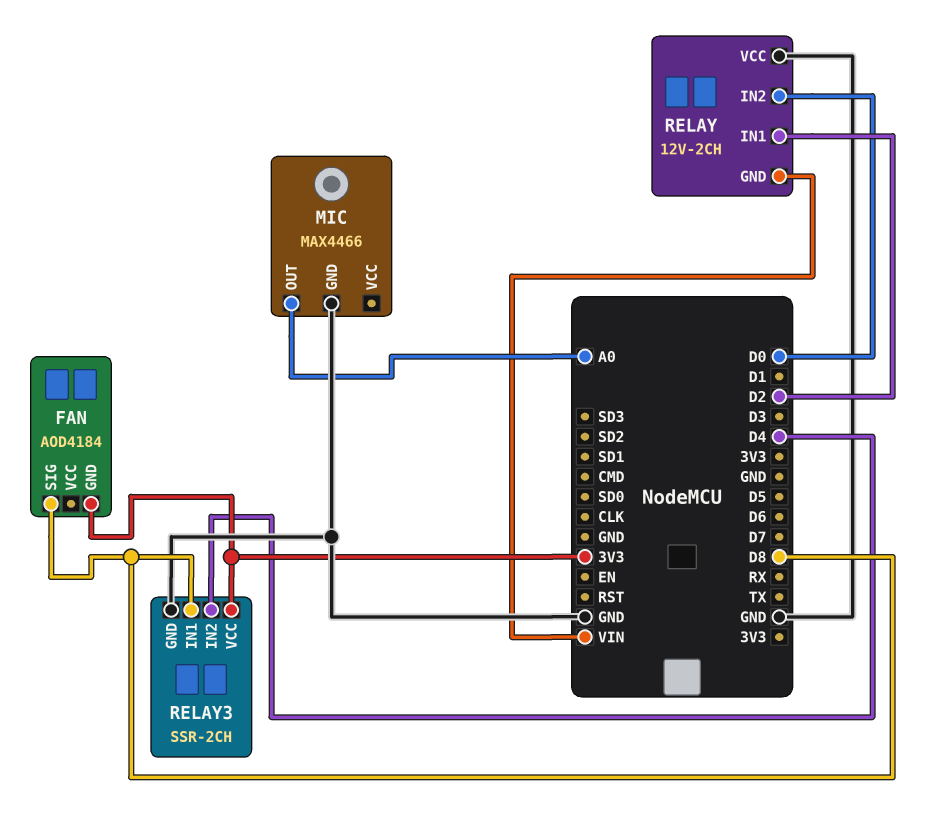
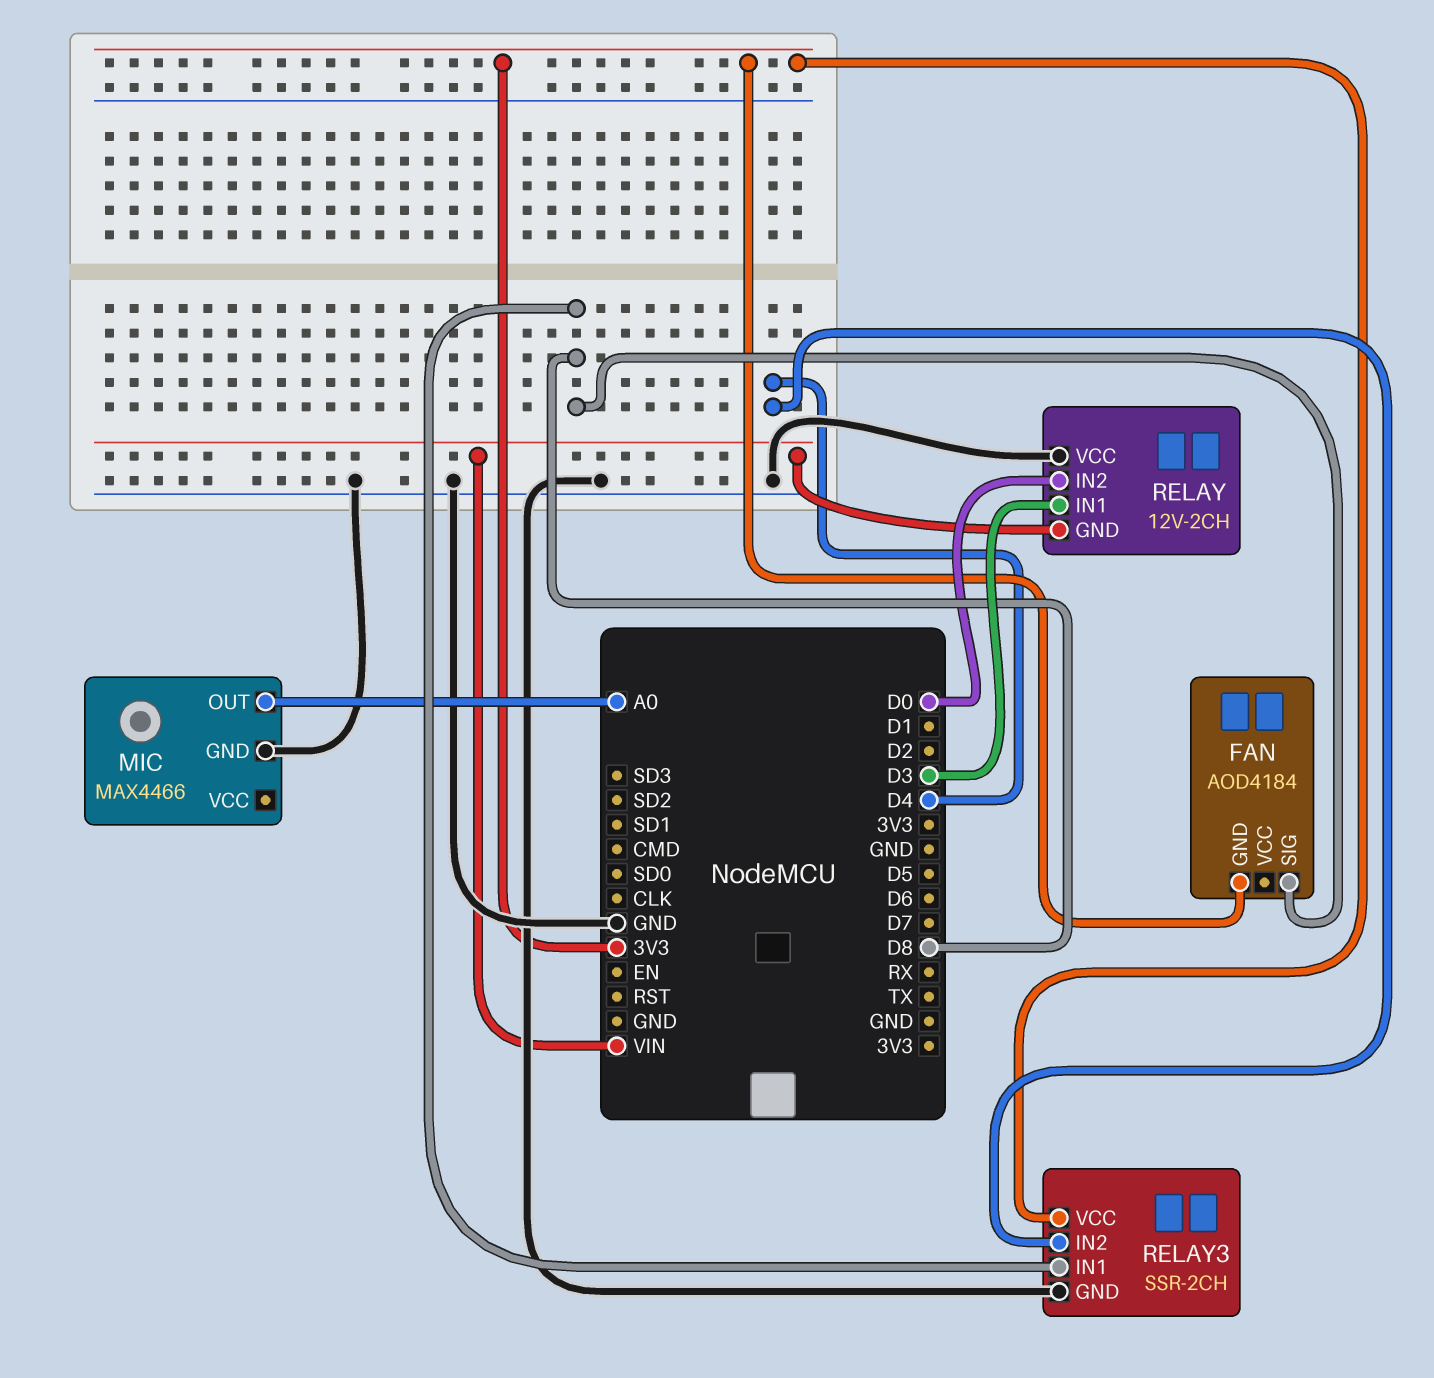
RELAY pin IN1: D2 -> D3

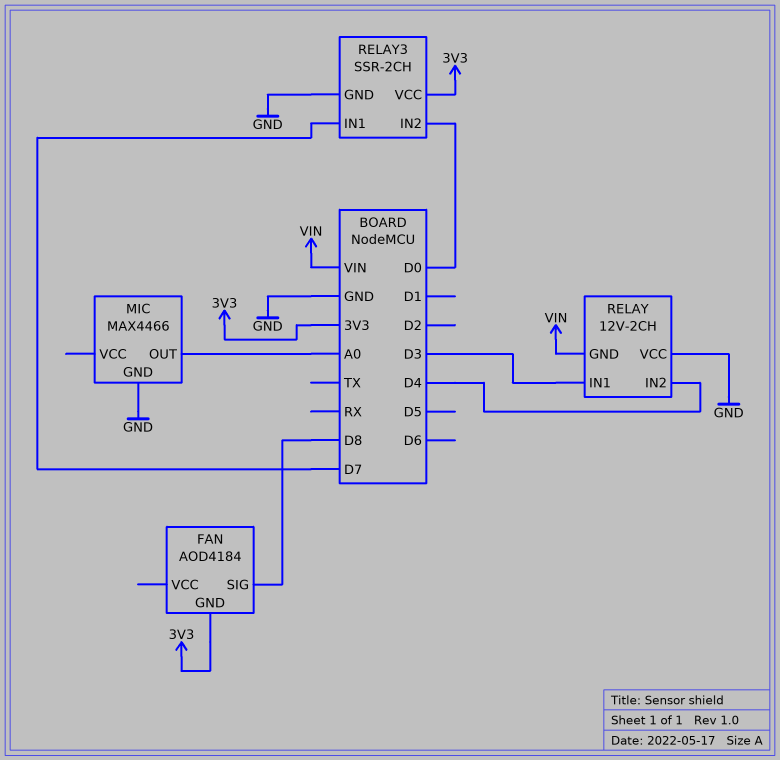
RELAY pin IN2: D0 -> D4
RELAY3 pin IN1: D8 -> D7
RELAY3 pin IN2: D4 -> D0

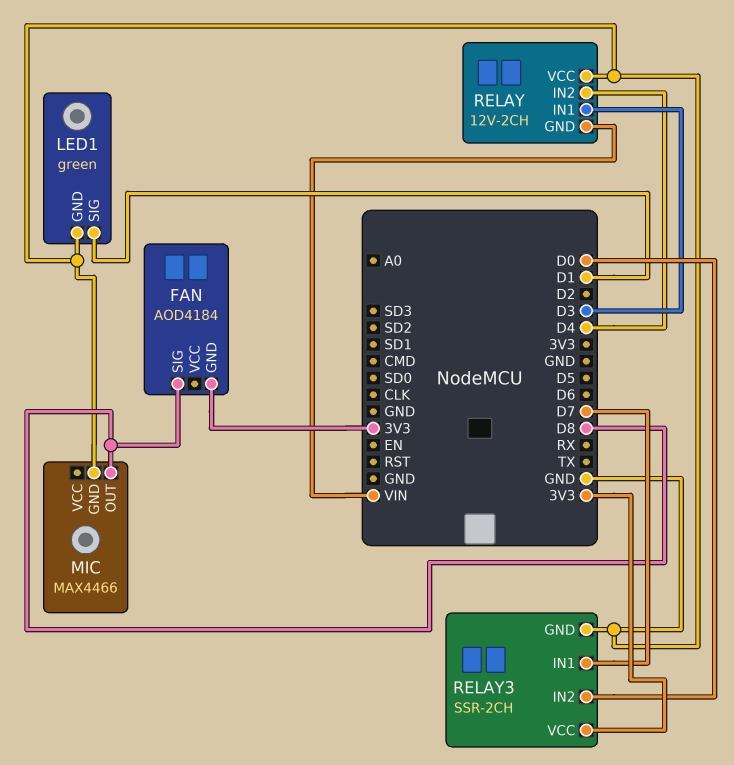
LED1: none -> green
LED1 pin GND: none -> GND
LED1 pin SIG: none -> D1
MIC pin OUT: A0 -> D8

